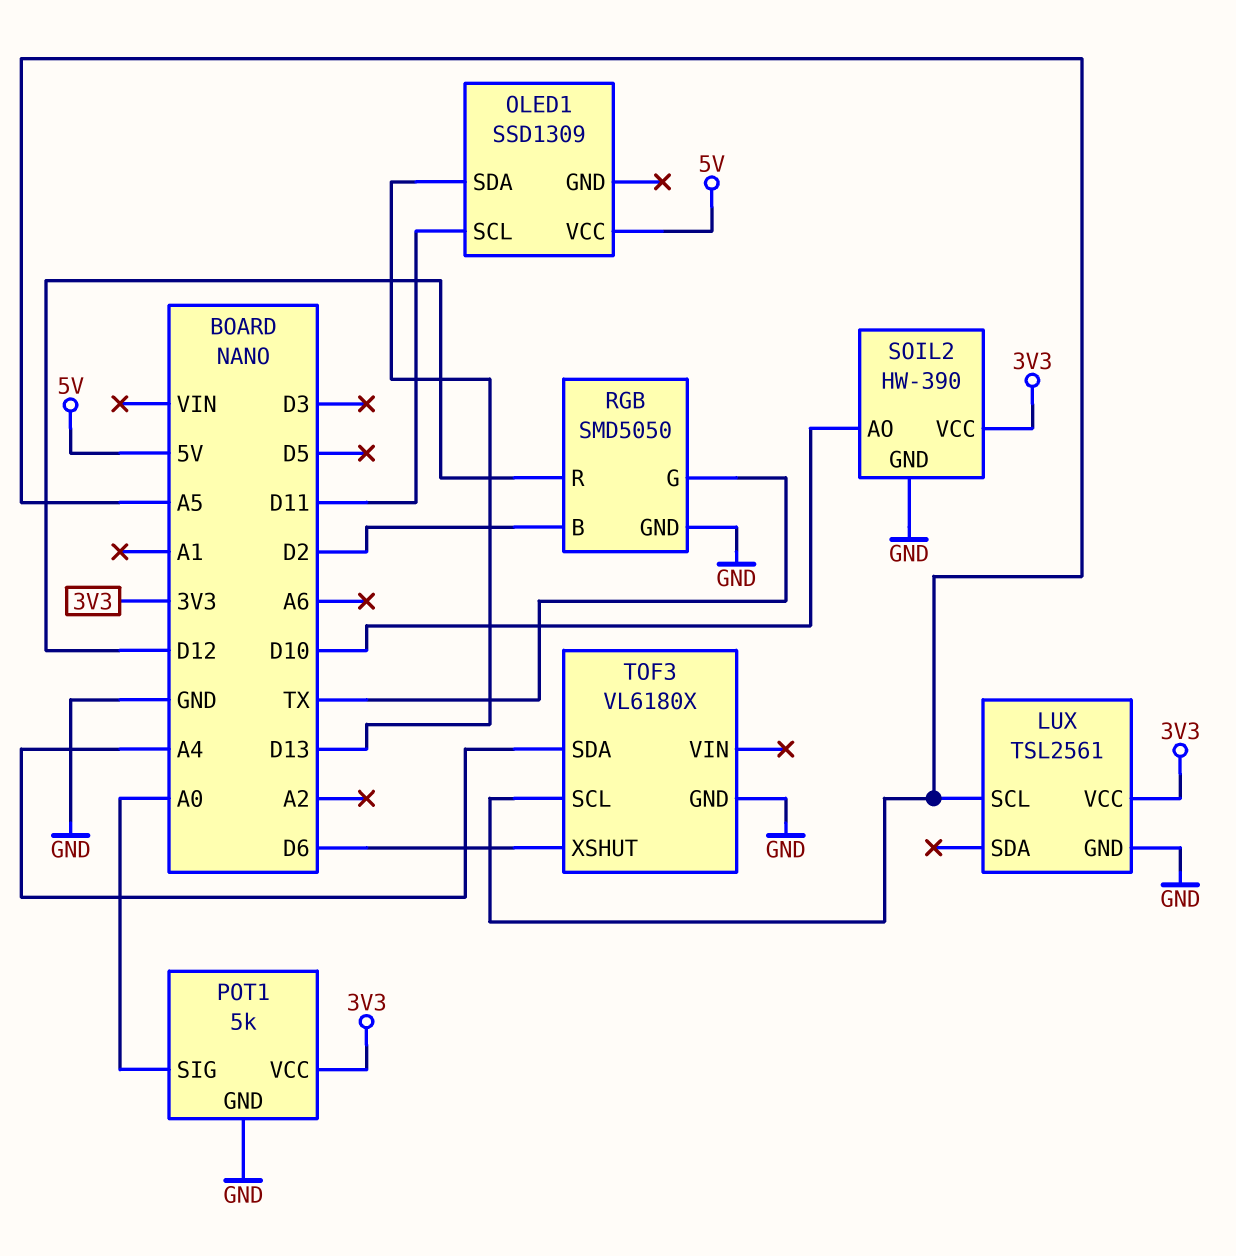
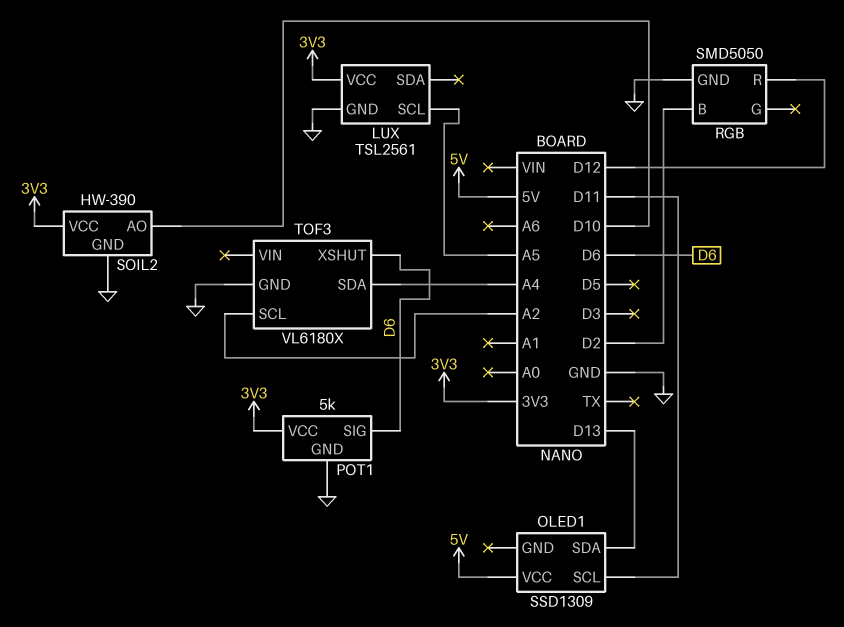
POT1 pin SIG: A0 -> D6
RGB pin G: TX -> none
TOF3 pin SCL: A5 -> A2

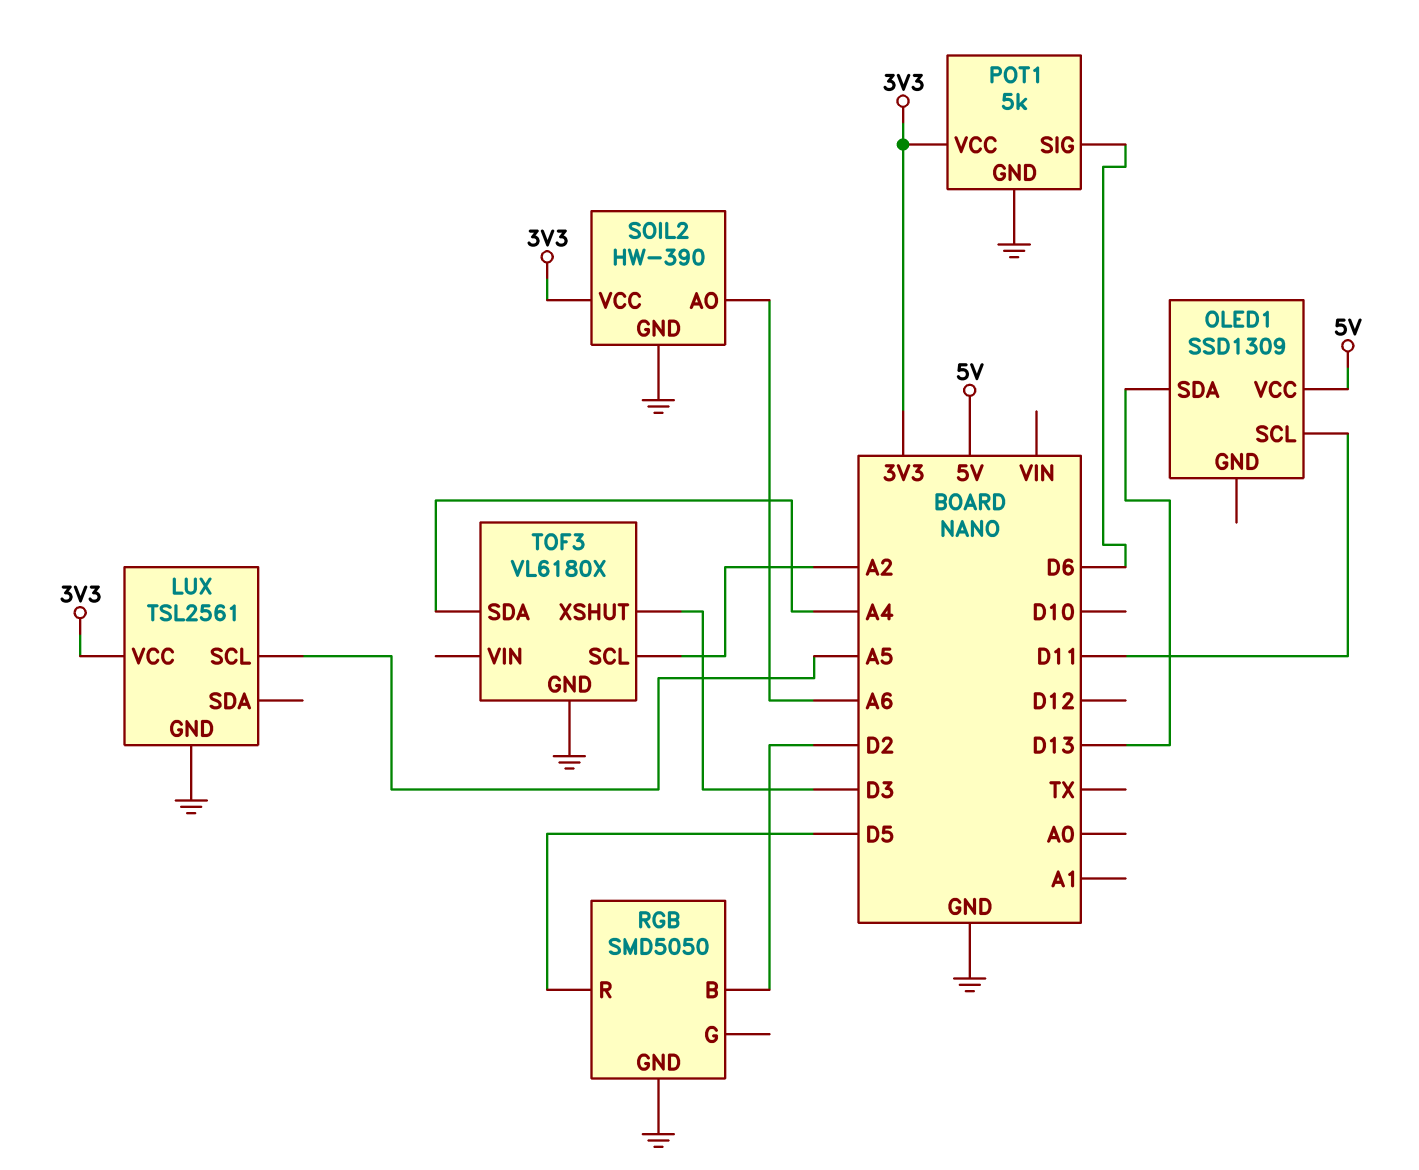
RGB pin R: D12 -> D5
SOIL2 pin AO: D10 -> A6
TOF3 pin XSHUT: D6 -> D3

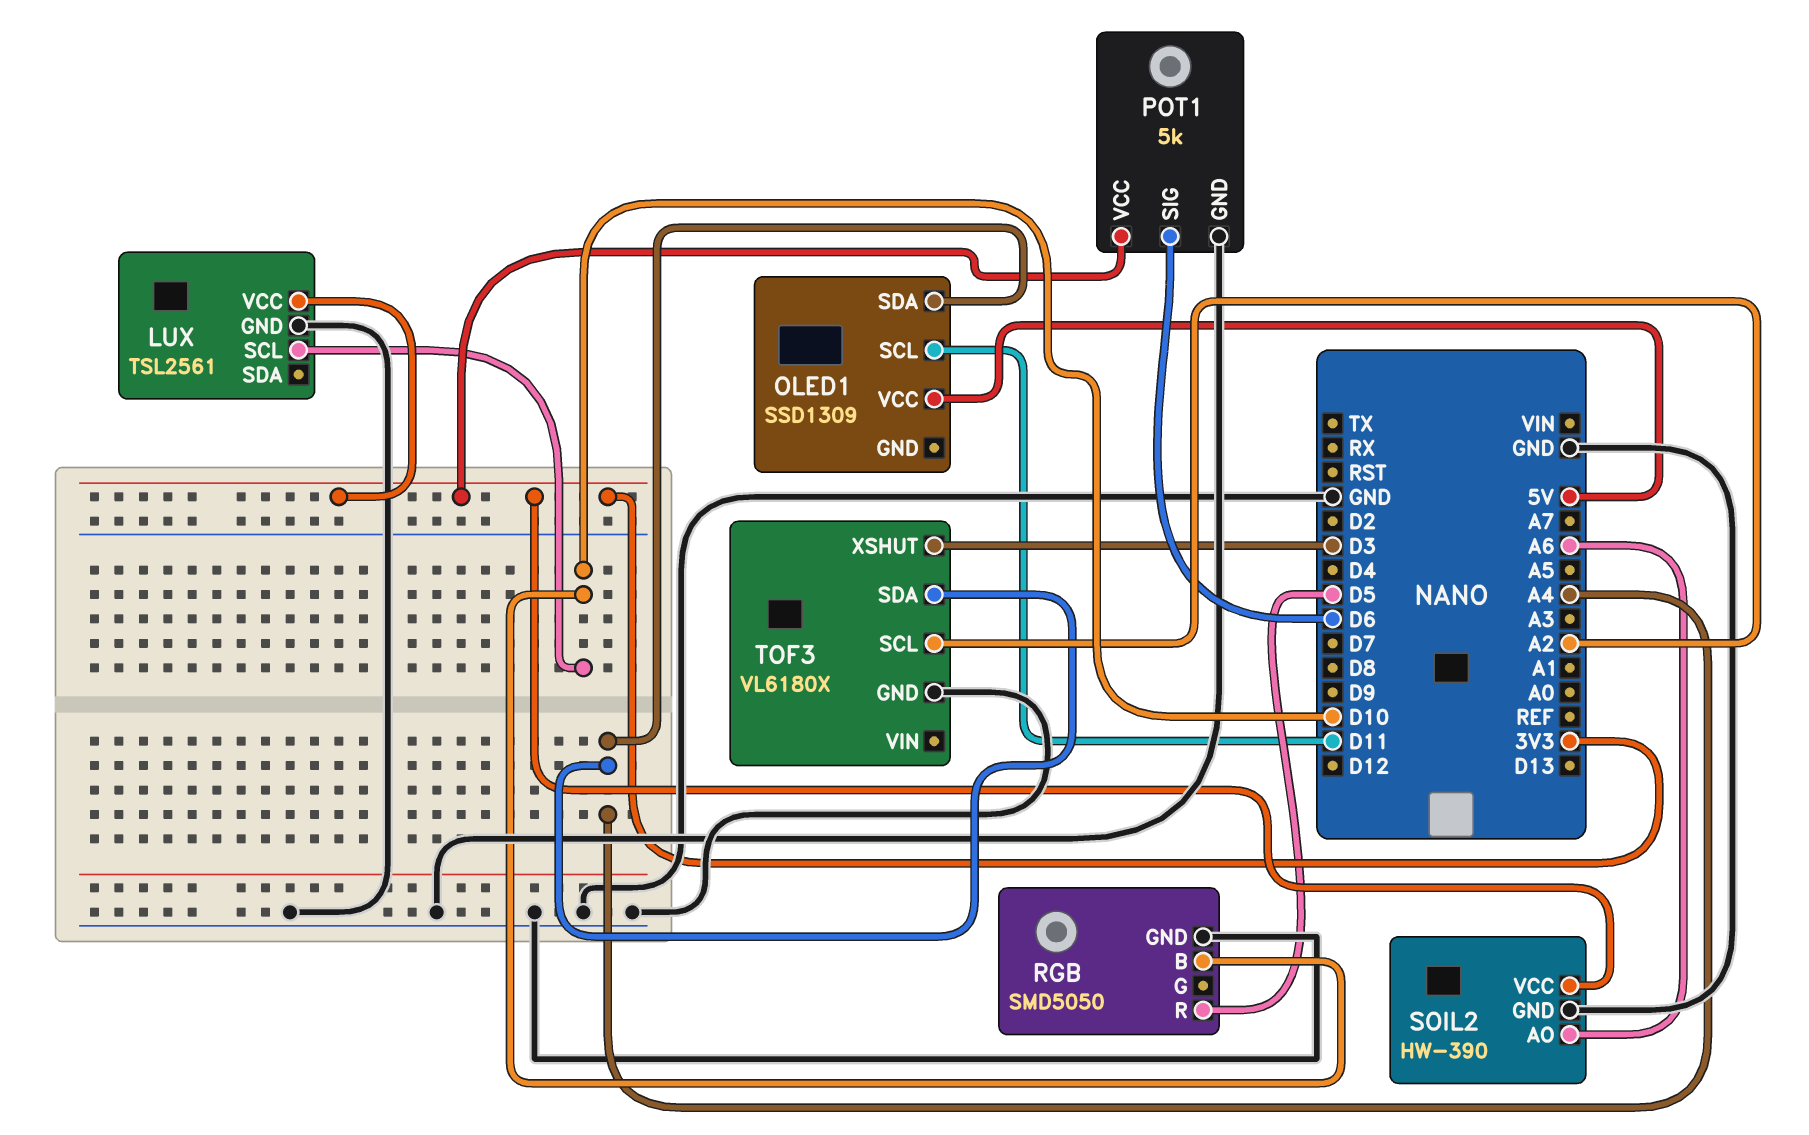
LUX pin SCL: A5 -> D10
OLED1 pin SDA: D13 -> A4
RGB pin B: D2 -> D10

